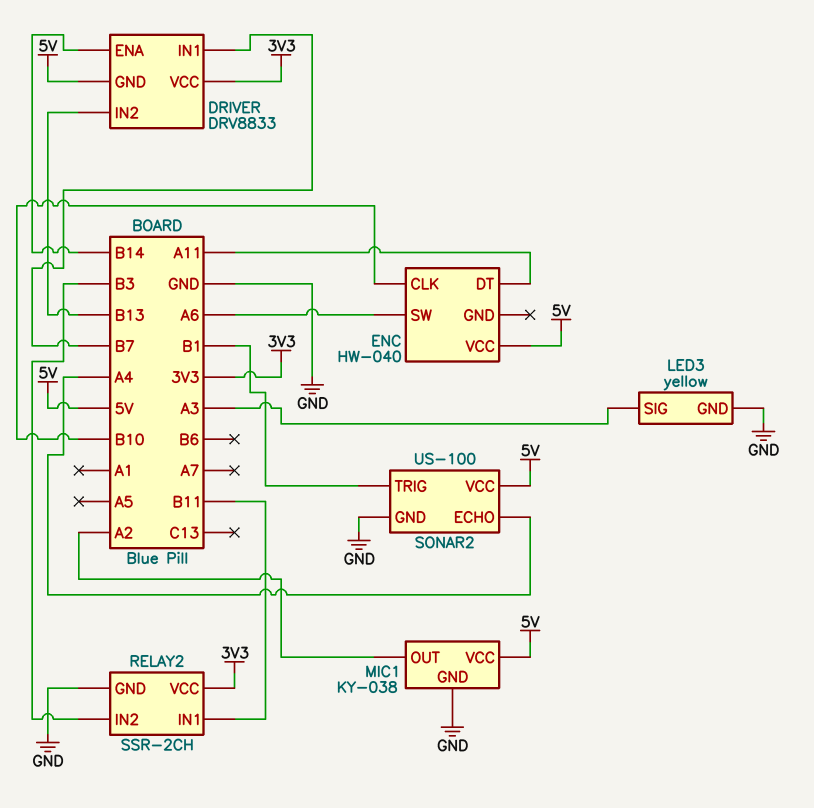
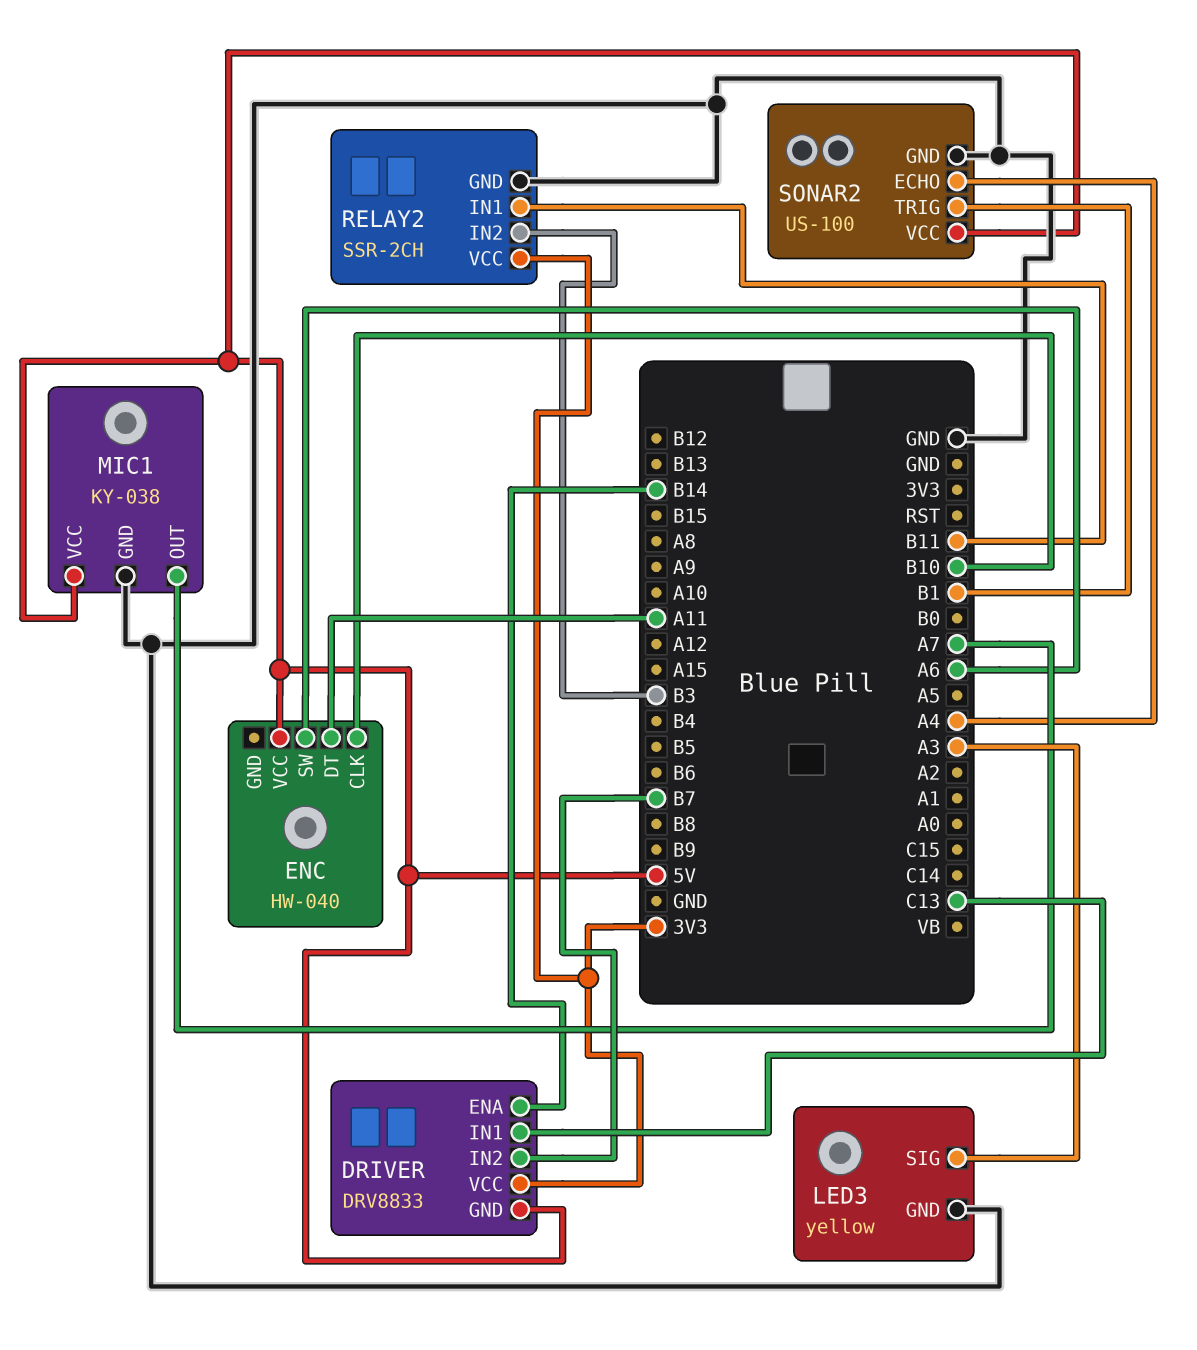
DRIVER pin IN1: B7 -> C13
DRIVER pin IN2: B13 -> B7
MIC1 pin OUT: A2 -> A7

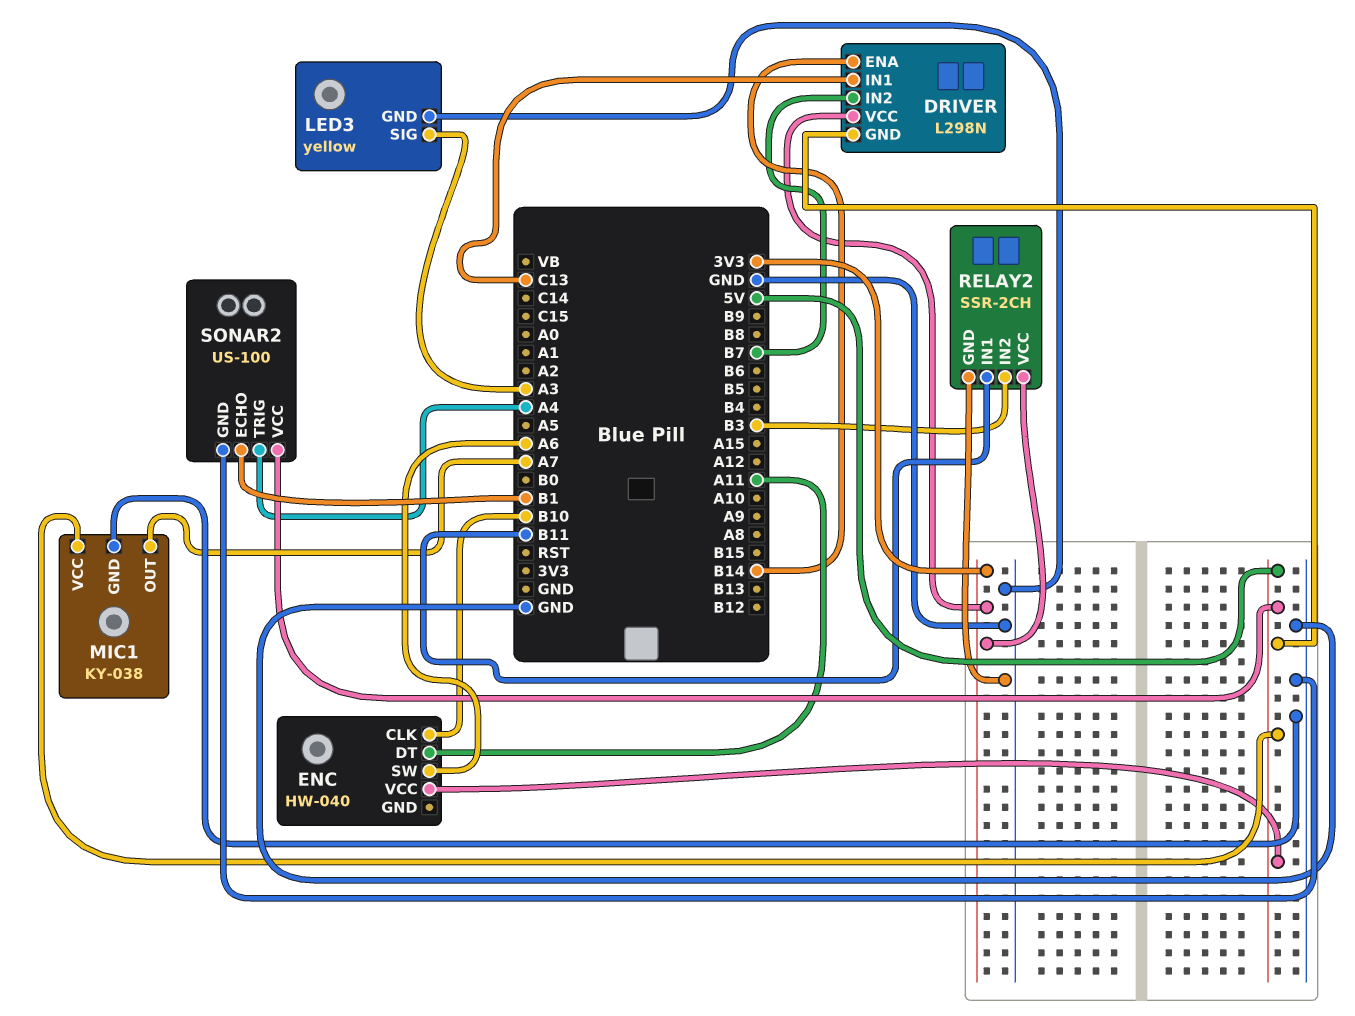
DRIVER: DRV8833 -> L298N
SONAR2 pin ECHO: A4 -> B1
SONAR2 pin TRIG: B1 -> A4

